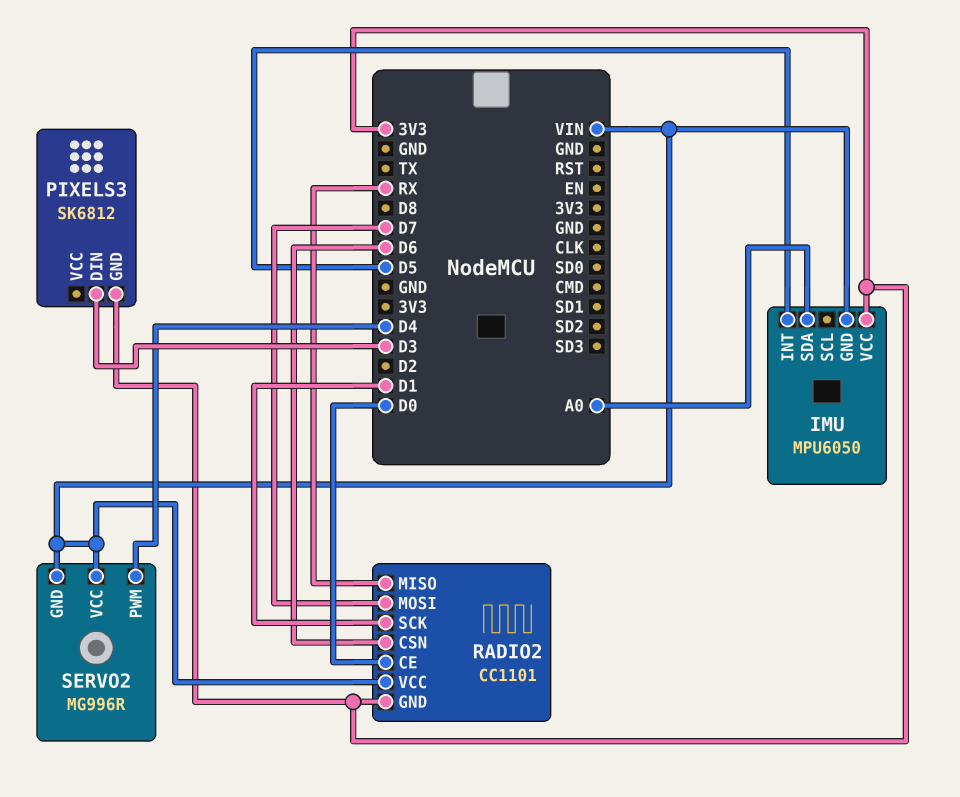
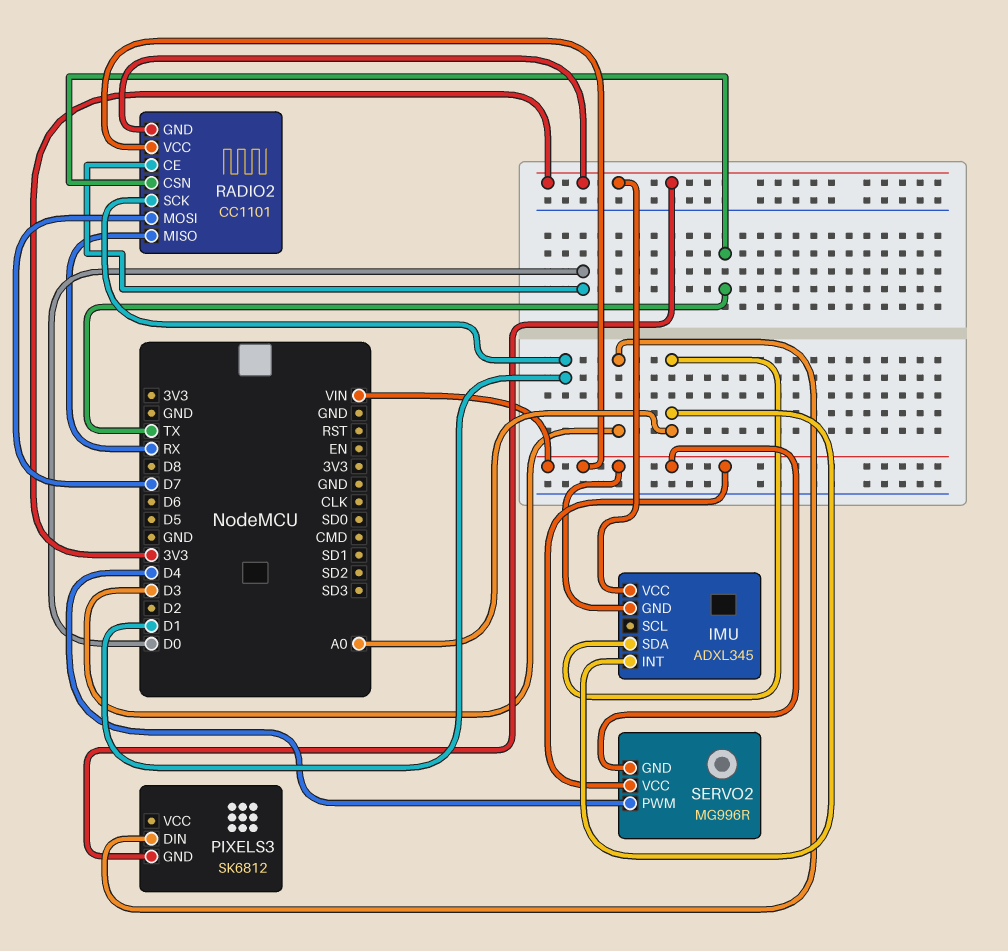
IMU: MPU6050 -> ADXL345
IMU pin INT: D5 -> A0
RADIO2 pin CSN: D6 -> TX

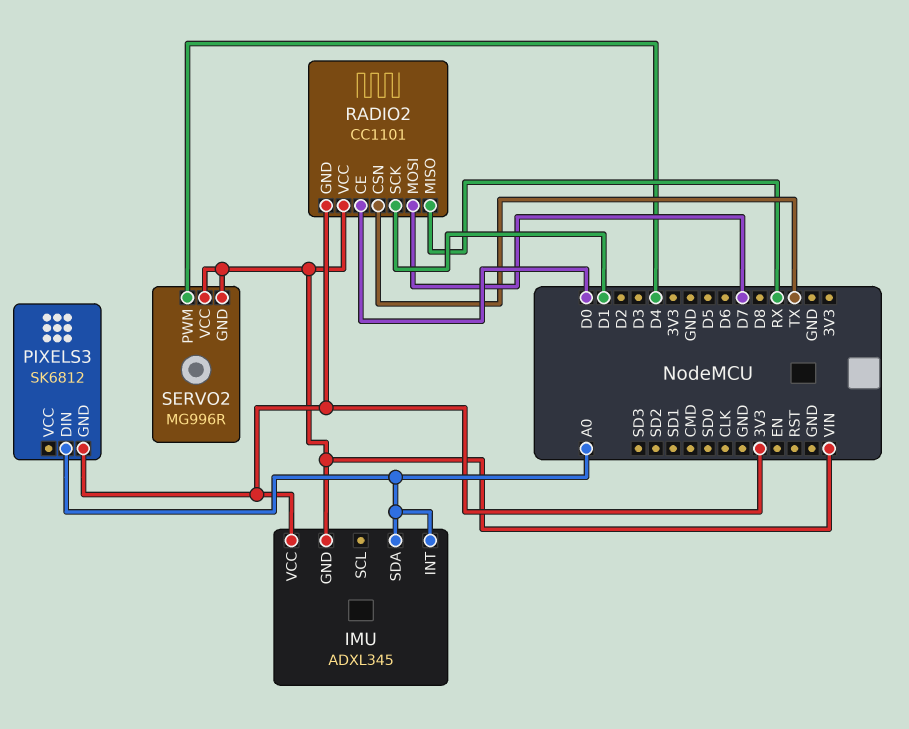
PIXELS3 pin DIN: D3 -> A0

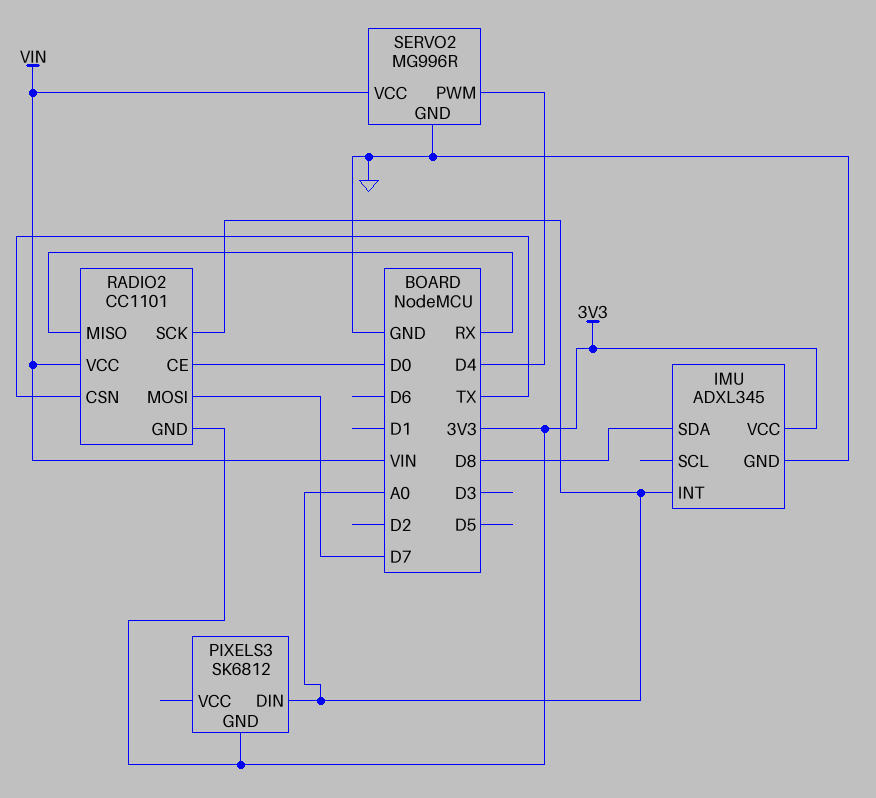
IMU pin GND: VIN -> GND
IMU pin SDA: A0 -> D8
RADIO2 pin SCK: D1 -> A0
SERVO2 pin GND: VIN -> GND

